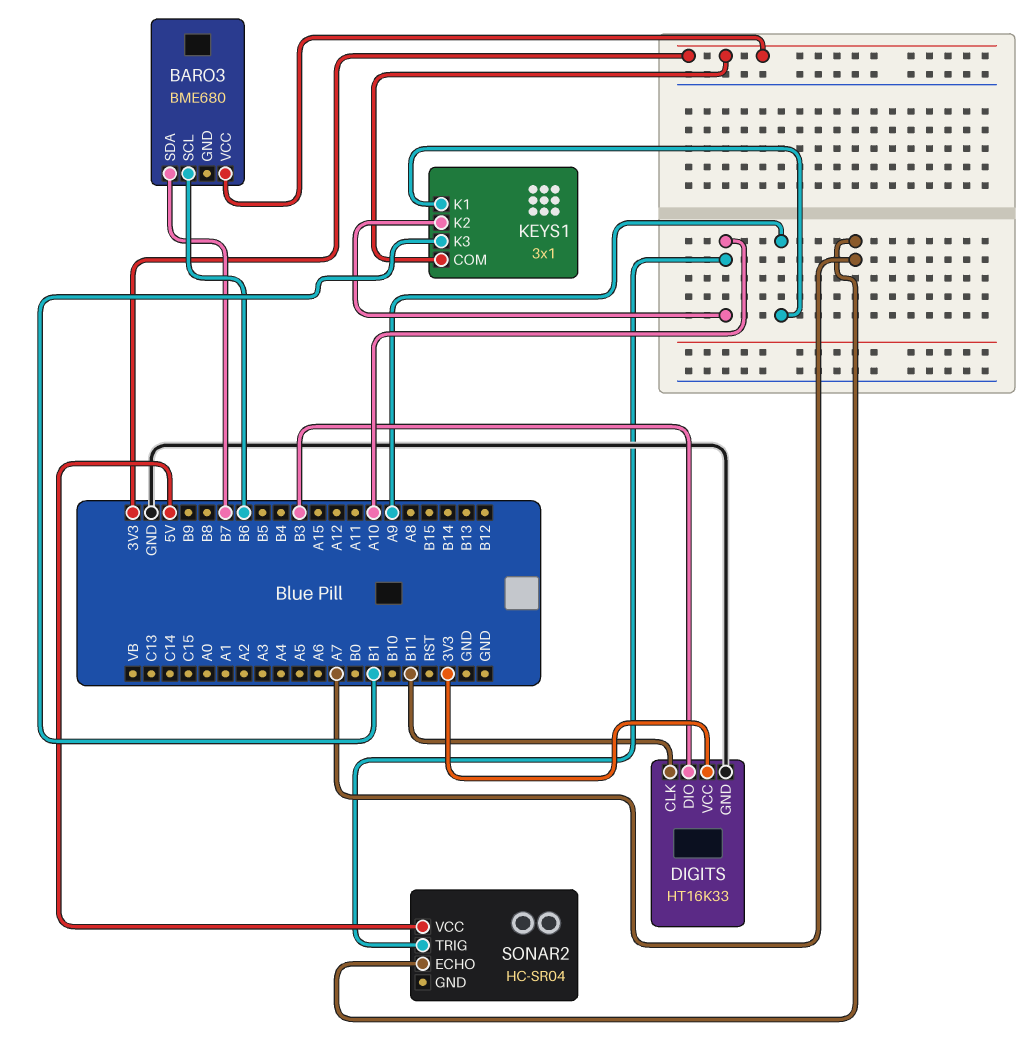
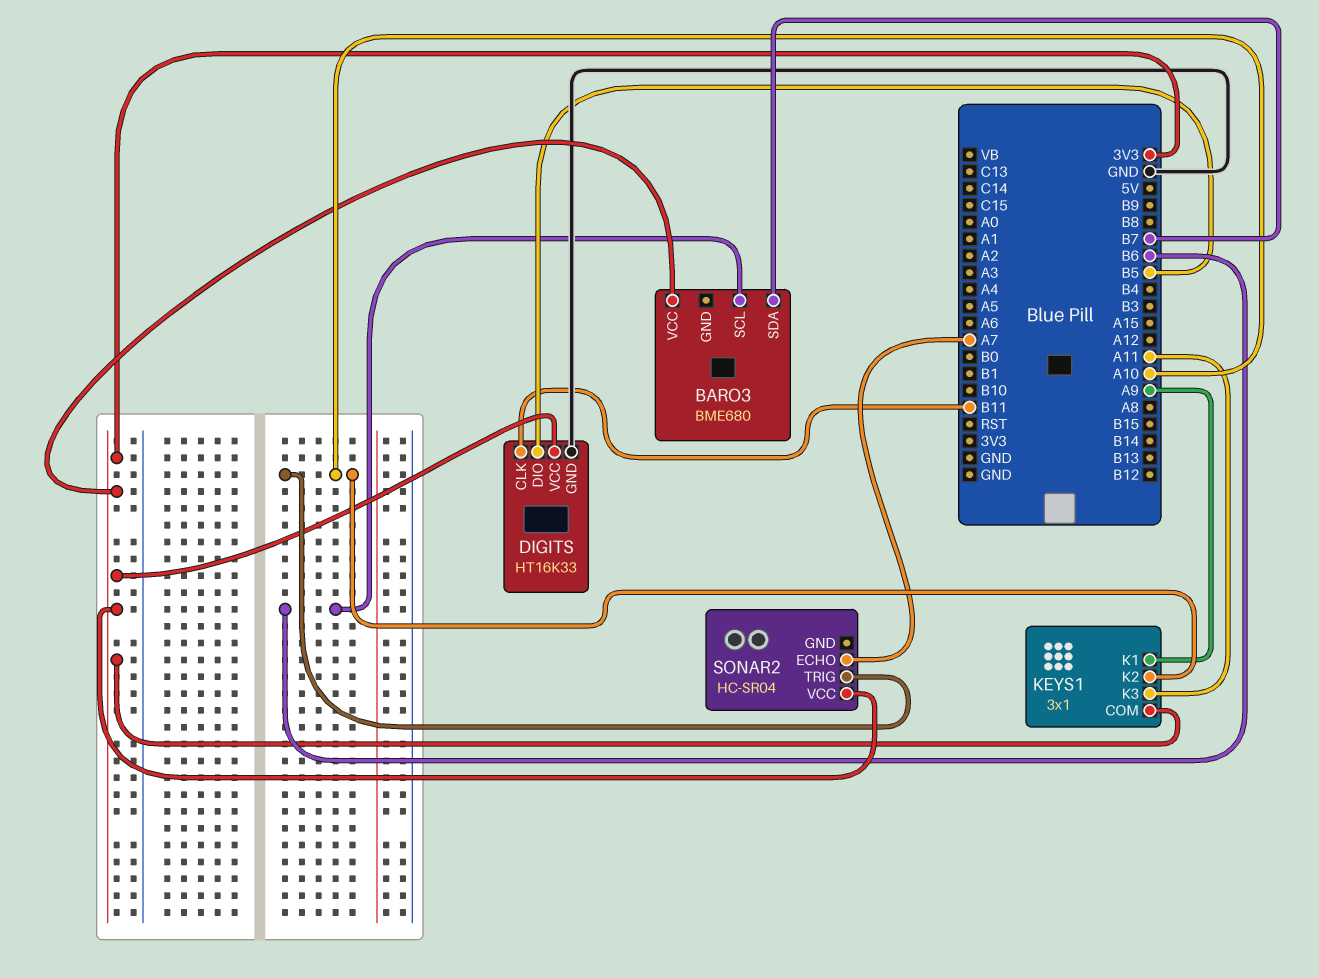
DIGITS pin DIO: B3 -> B5
KEYS1 pin K3: B1 -> A11
SONAR2 pin VCC: 5V -> 3V3

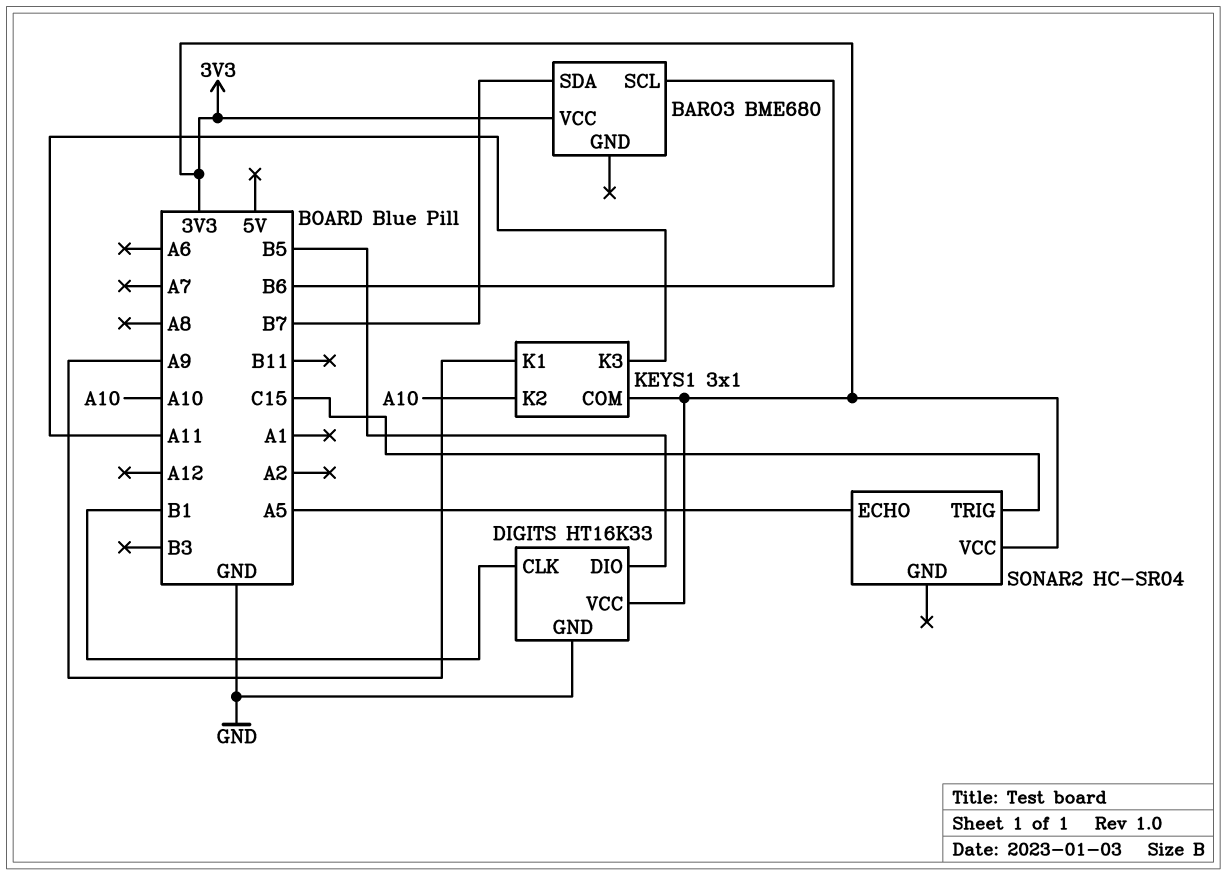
DIGITS pin CLK: B11 -> B1
SONAR2 pin ECHO: A7 -> A5
SONAR2 pin TRIG: A10 -> C15

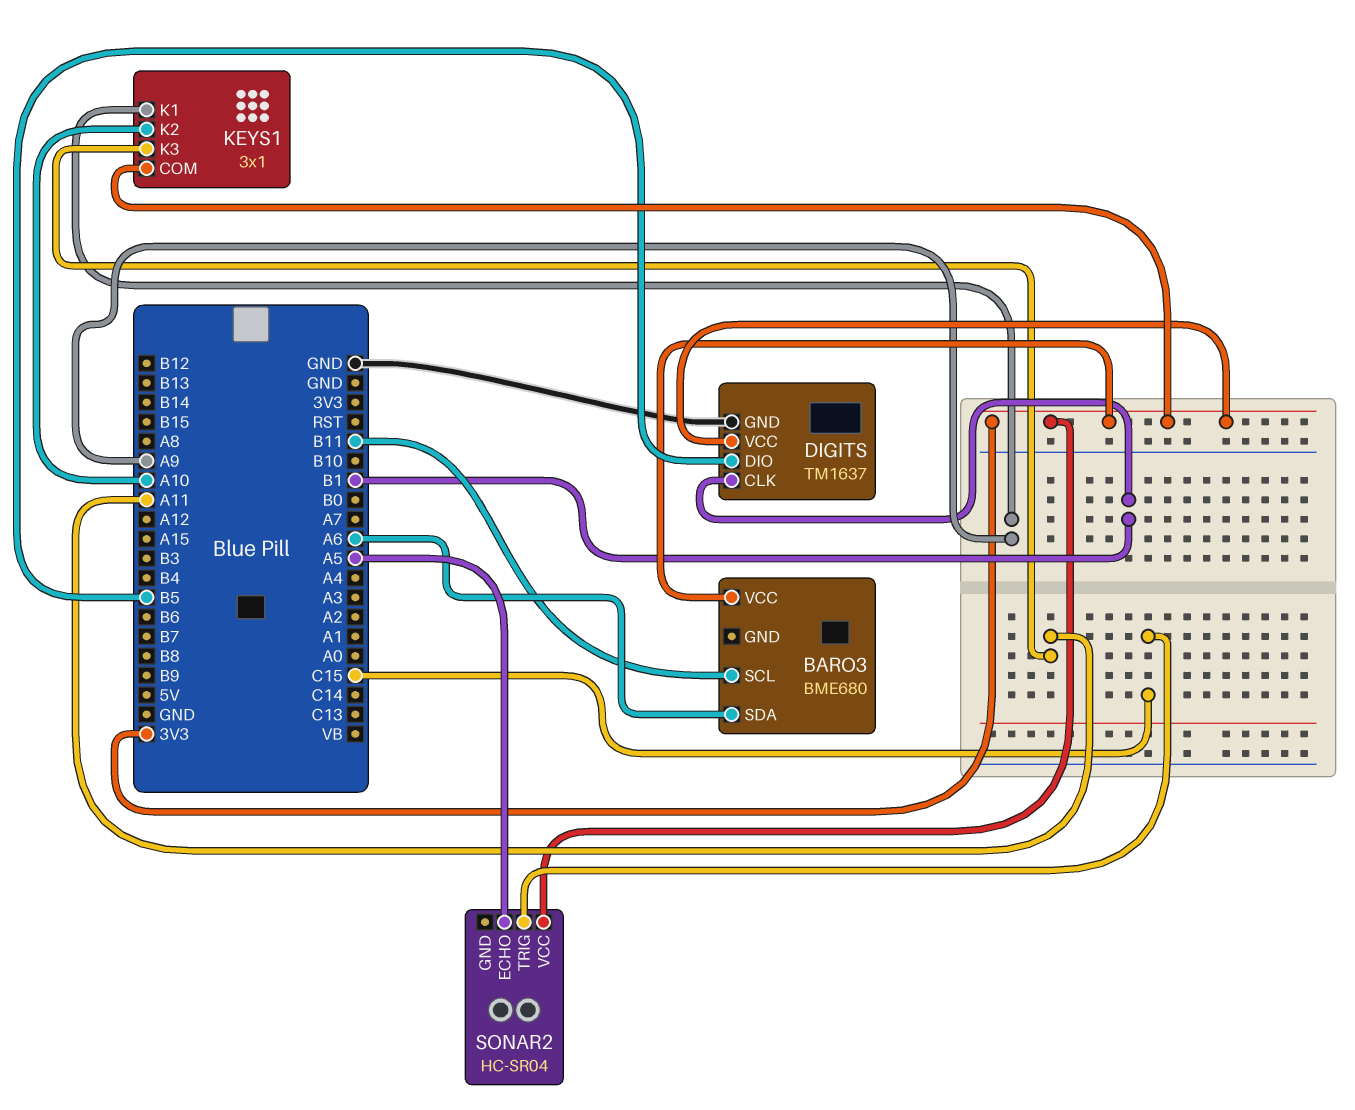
BARO3 pin SCL: B6 -> B11
BARO3 pin SDA: B7 -> A6
DIGITS: HT16K33 -> TM1637

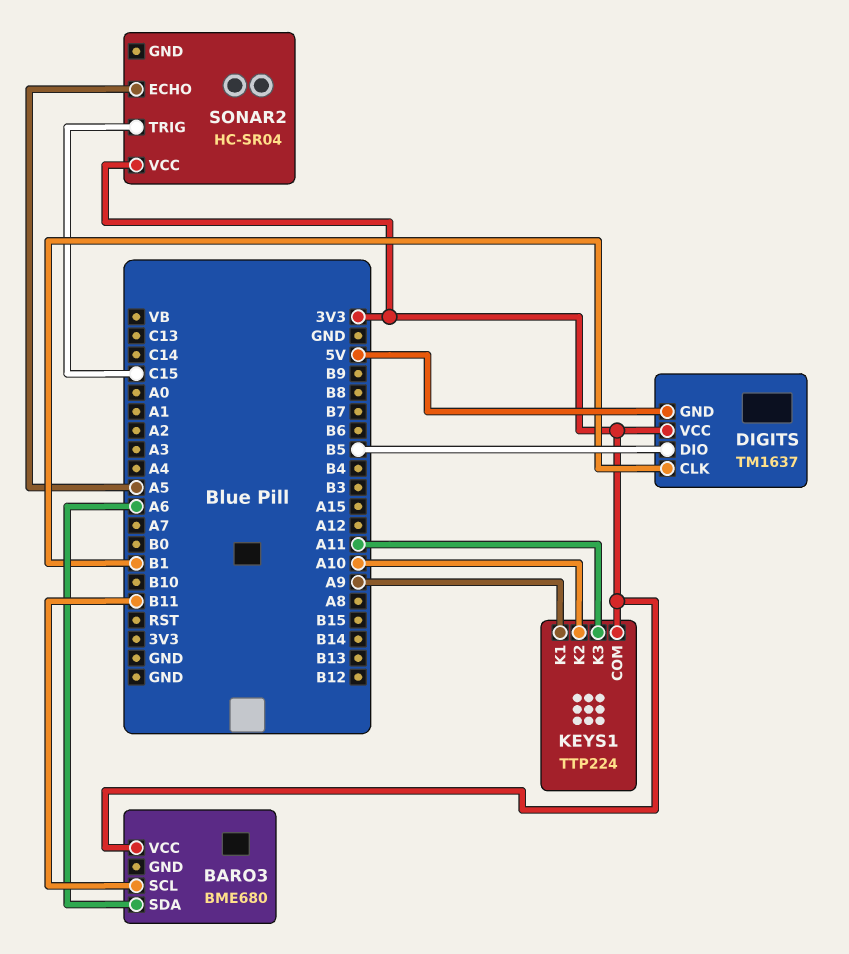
DIGITS pin GND: GND -> 5V
KEYS1: 3x1 -> TTP224

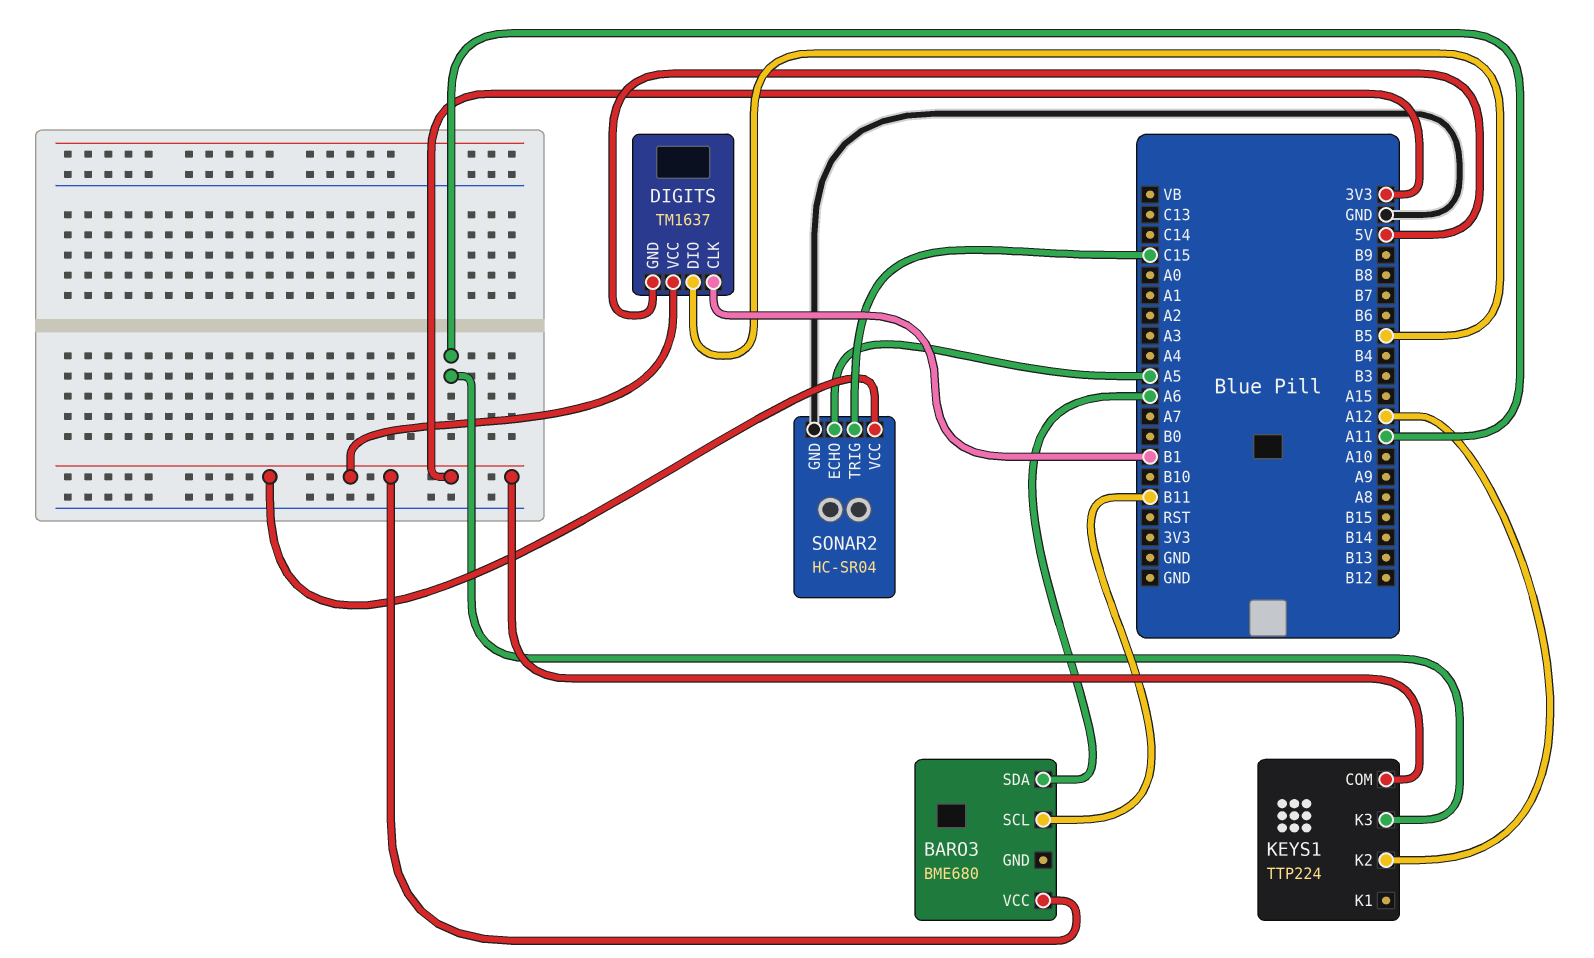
KEYS1 pin K1: A9 -> none
KEYS1 pin K2: A10 -> A12
SONAR2 pin GND: none -> GND

